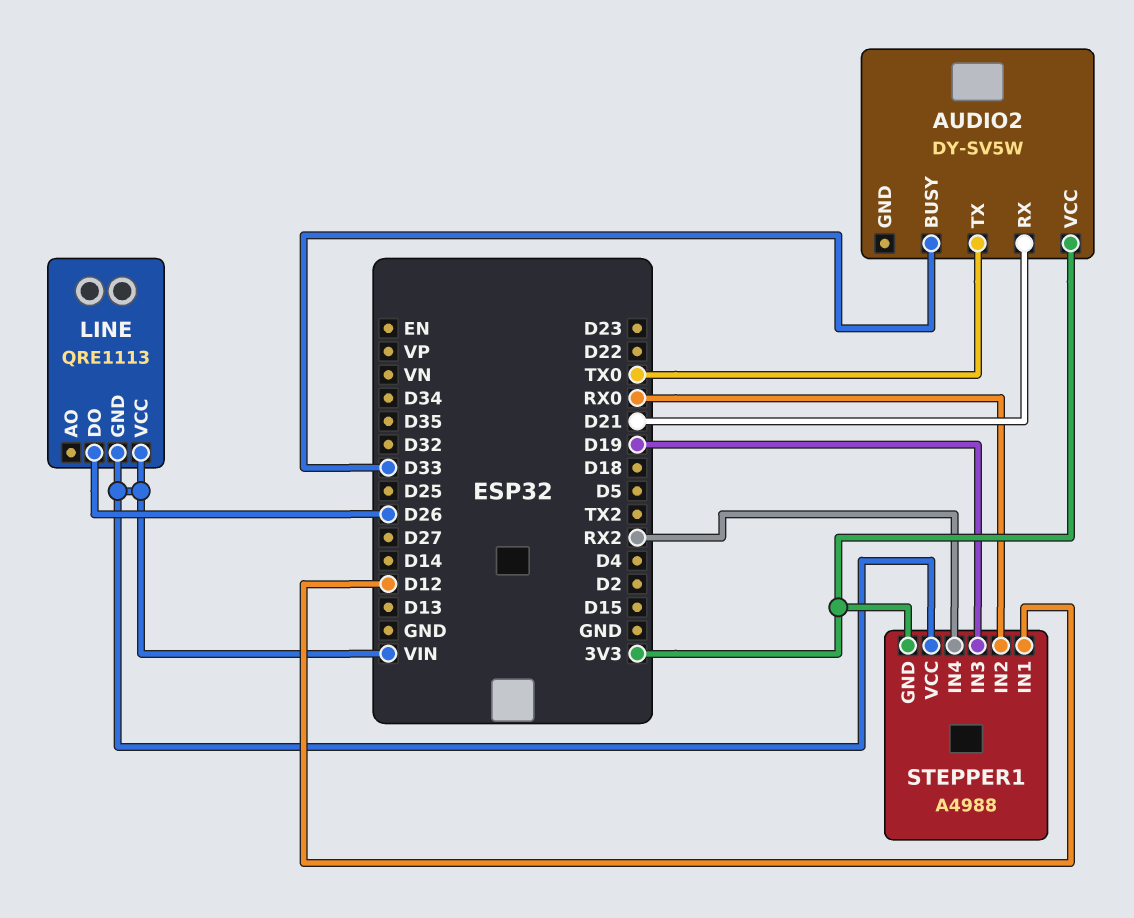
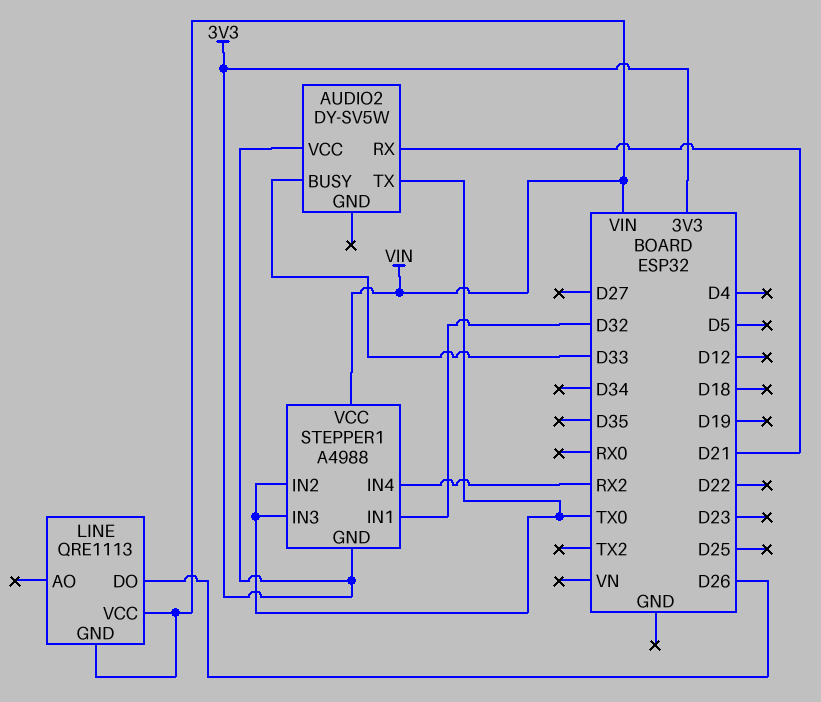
STEPPER1 pin IN1: D12 -> D32
STEPPER1 pin IN2: RX0 -> TX0
STEPPER1 pin IN3: D19 -> TX0

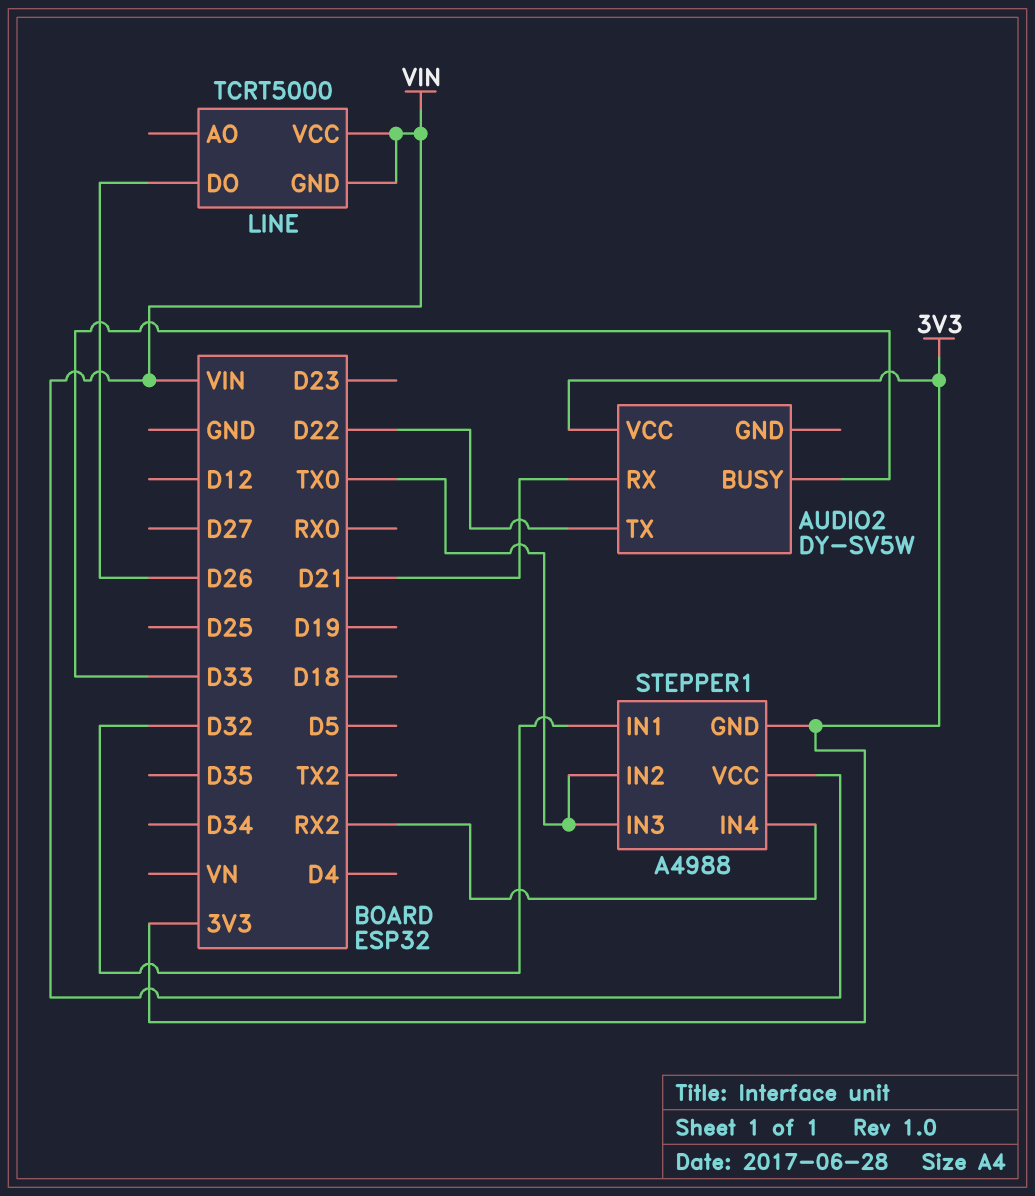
AUDIO2 pin TX: TX0 -> D22
LINE: QRE1113 -> TCRT5000

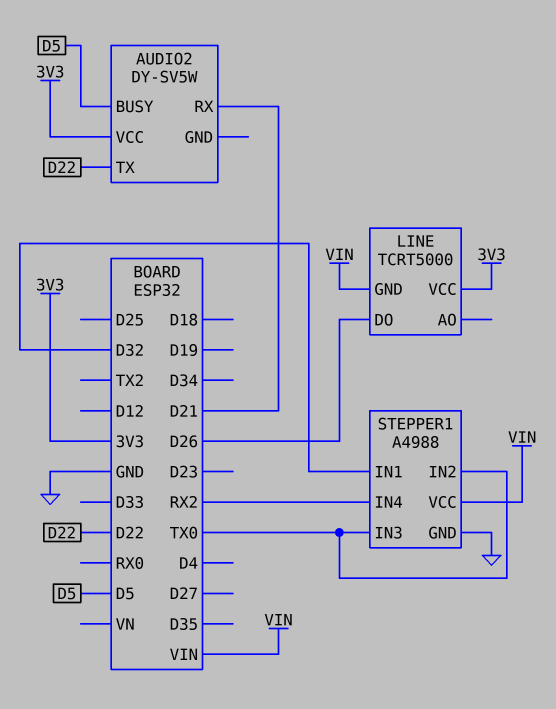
AUDIO2 pin BUSY: D33 -> D5
LINE pin VCC: VIN -> 3V3
STEPPER1 pin GND: 3V3 -> GND

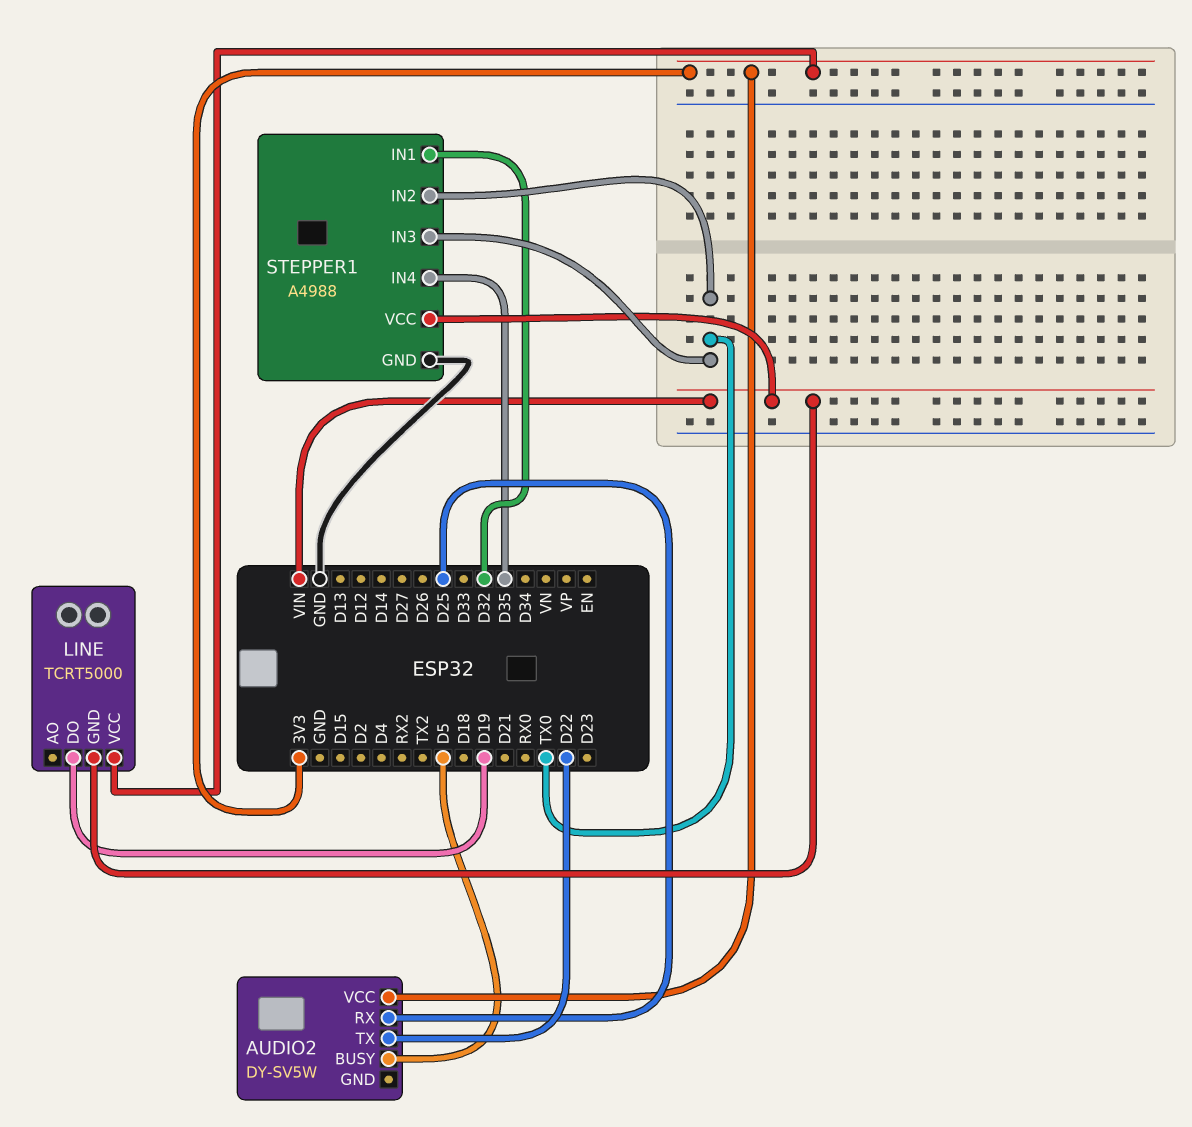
AUDIO2 pin RX: D21 -> D25
LINE pin DO: D26 -> D19
STEPPER1 pin IN4: RX2 -> D35

